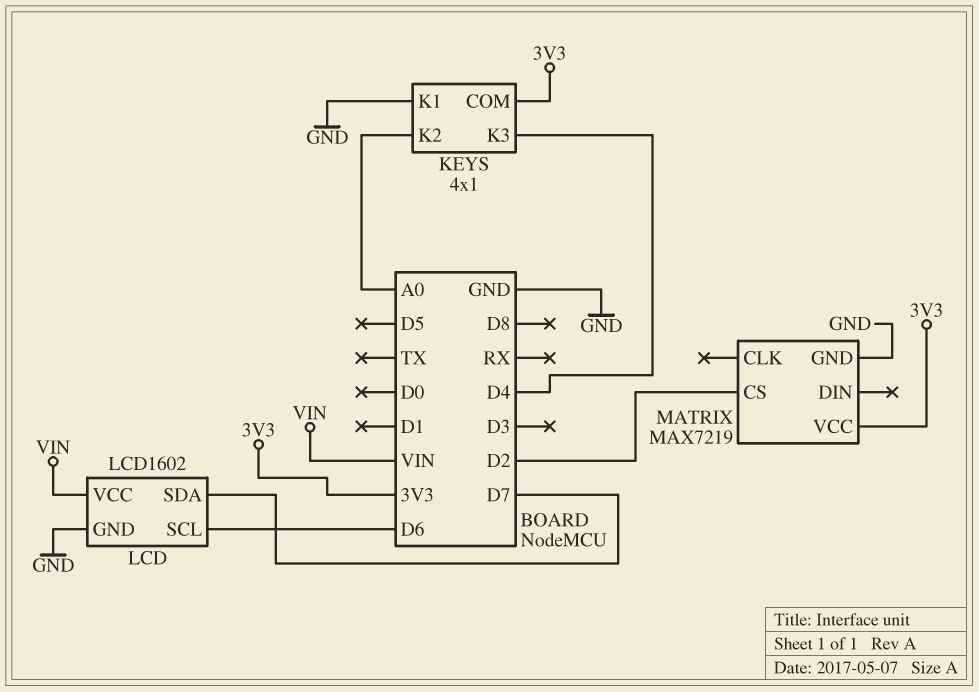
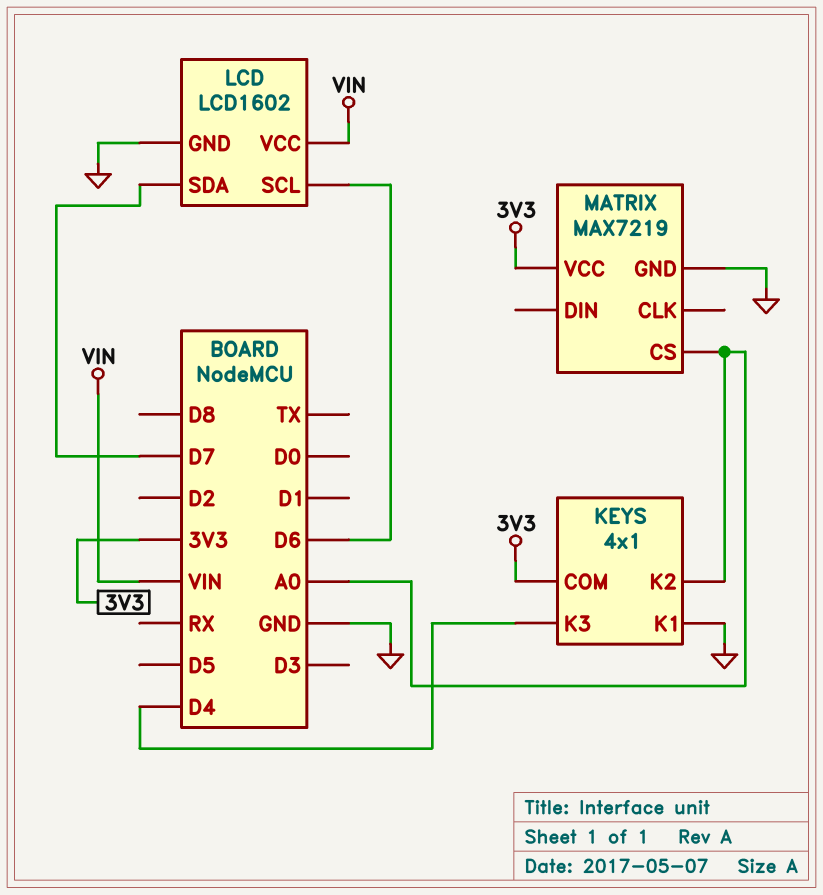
MATRIX pin CS: D2 -> A0

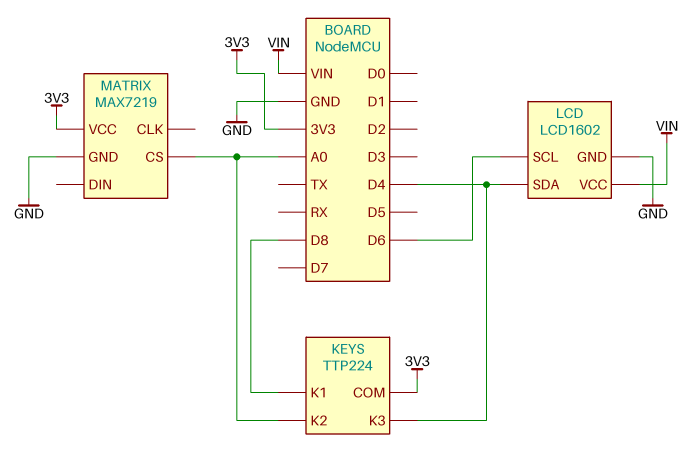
KEYS: 4x1 -> TTP224
KEYS pin K1: GND -> D8
LCD pin SDA: D7 -> D4

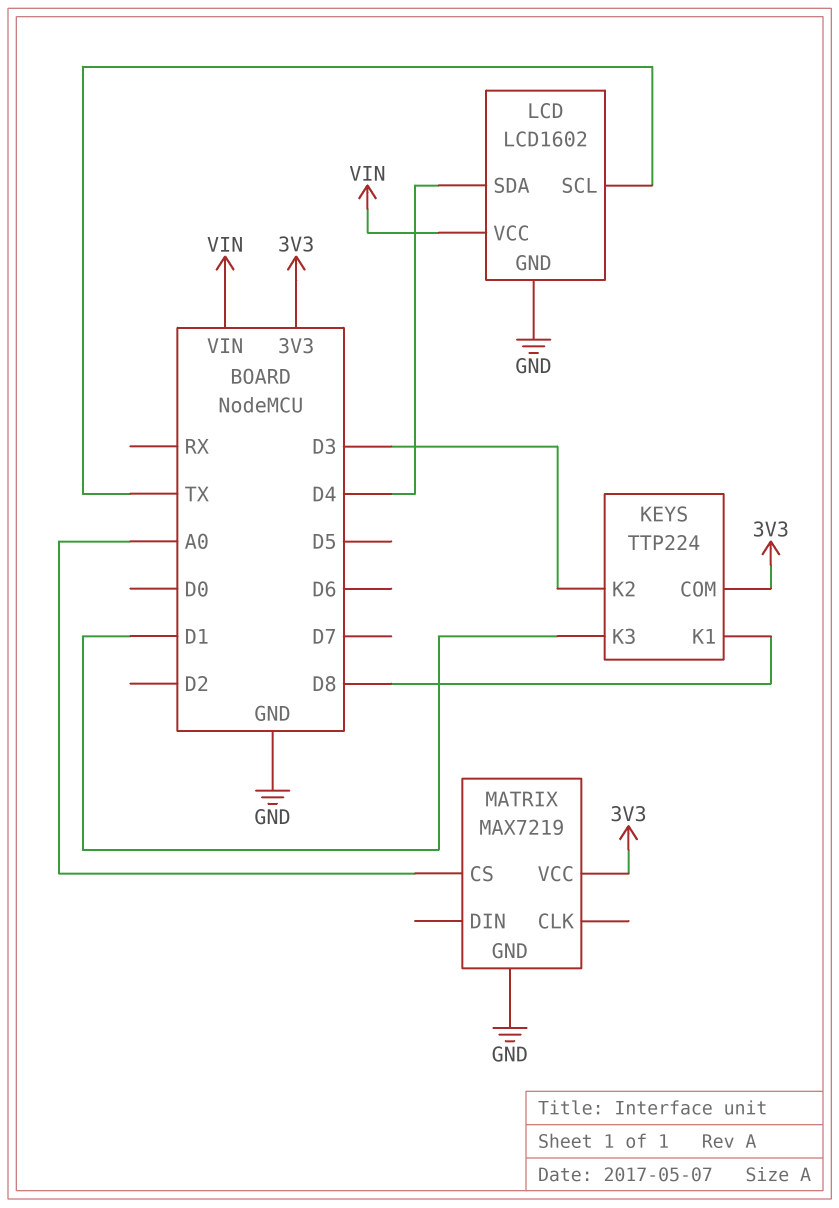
KEYS pin K2: A0 -> D3
KEYS pin K3: D4 -> D1
LCD pin SCL: D6 -> TX

